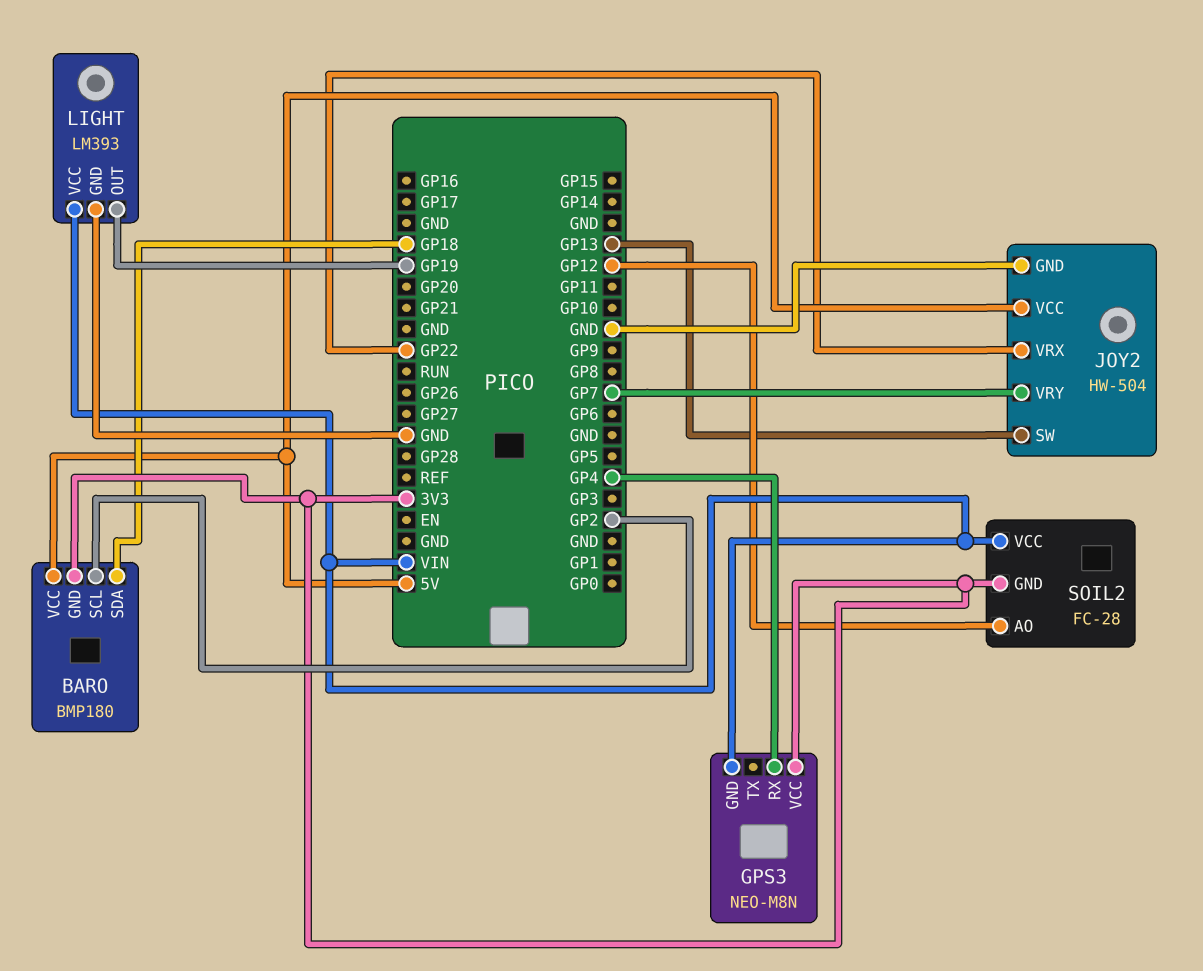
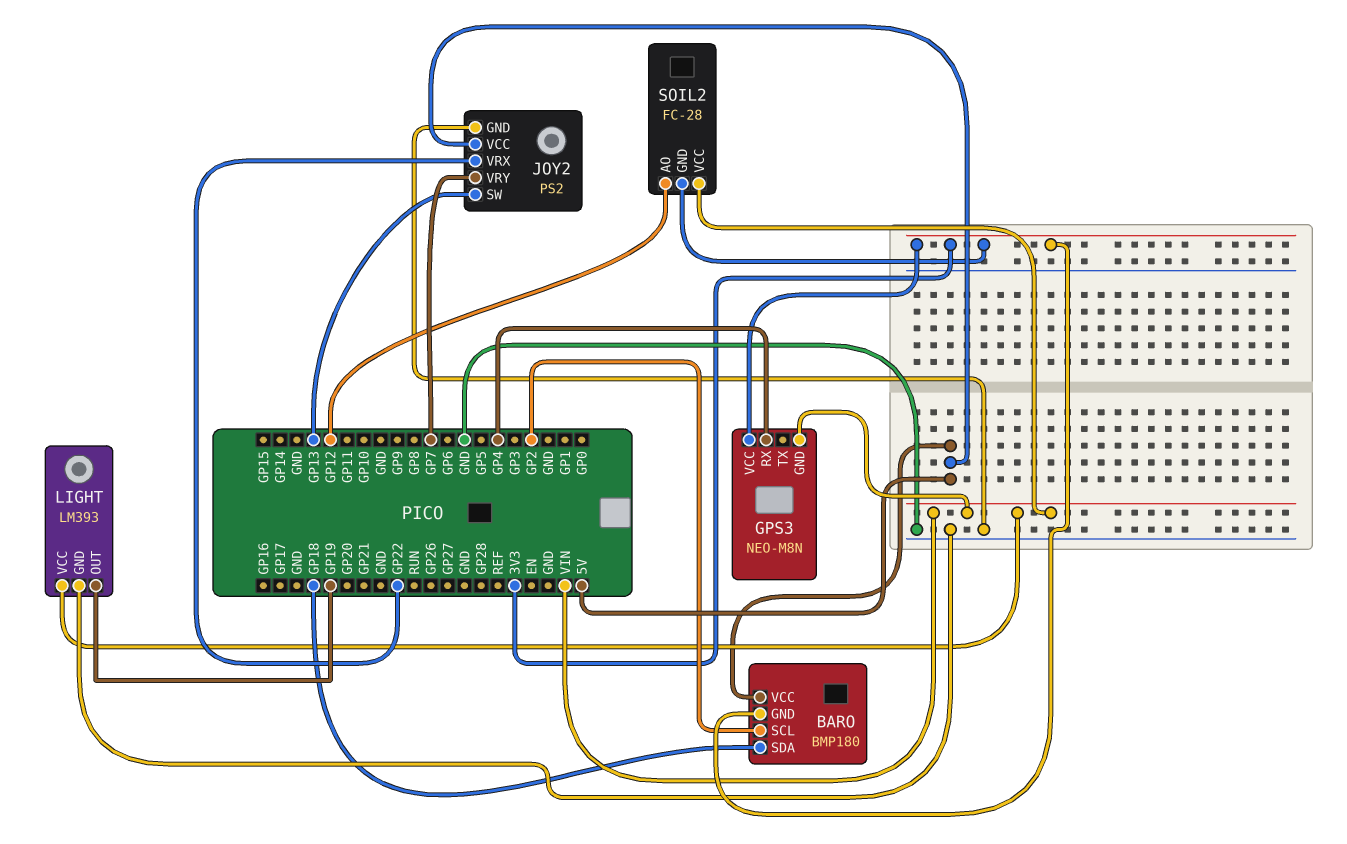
JOY2: HW-504 -> PS2

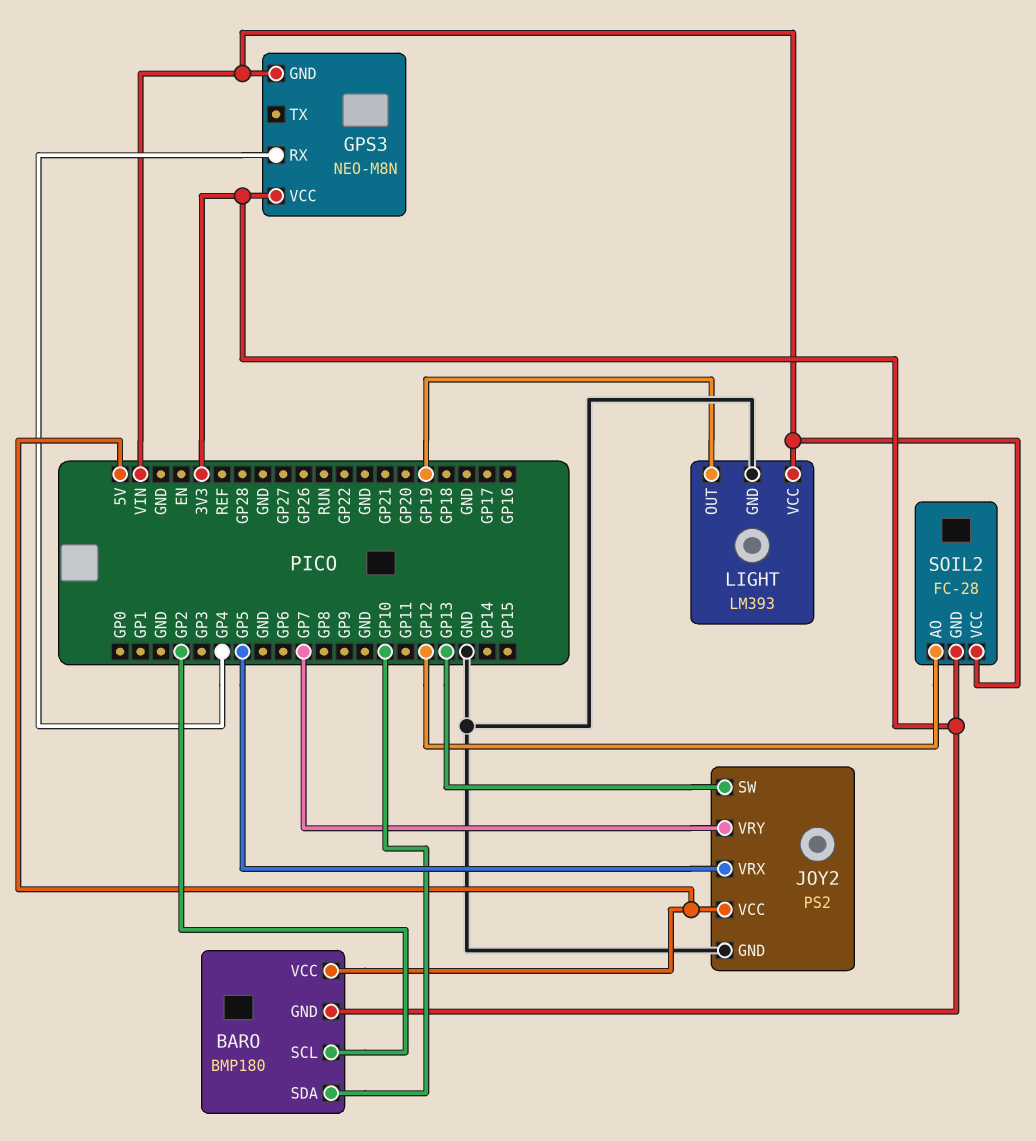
BARO pin SDA: GP18 -> GP10
JOY2 pin VRX: GP22 -> GP5

